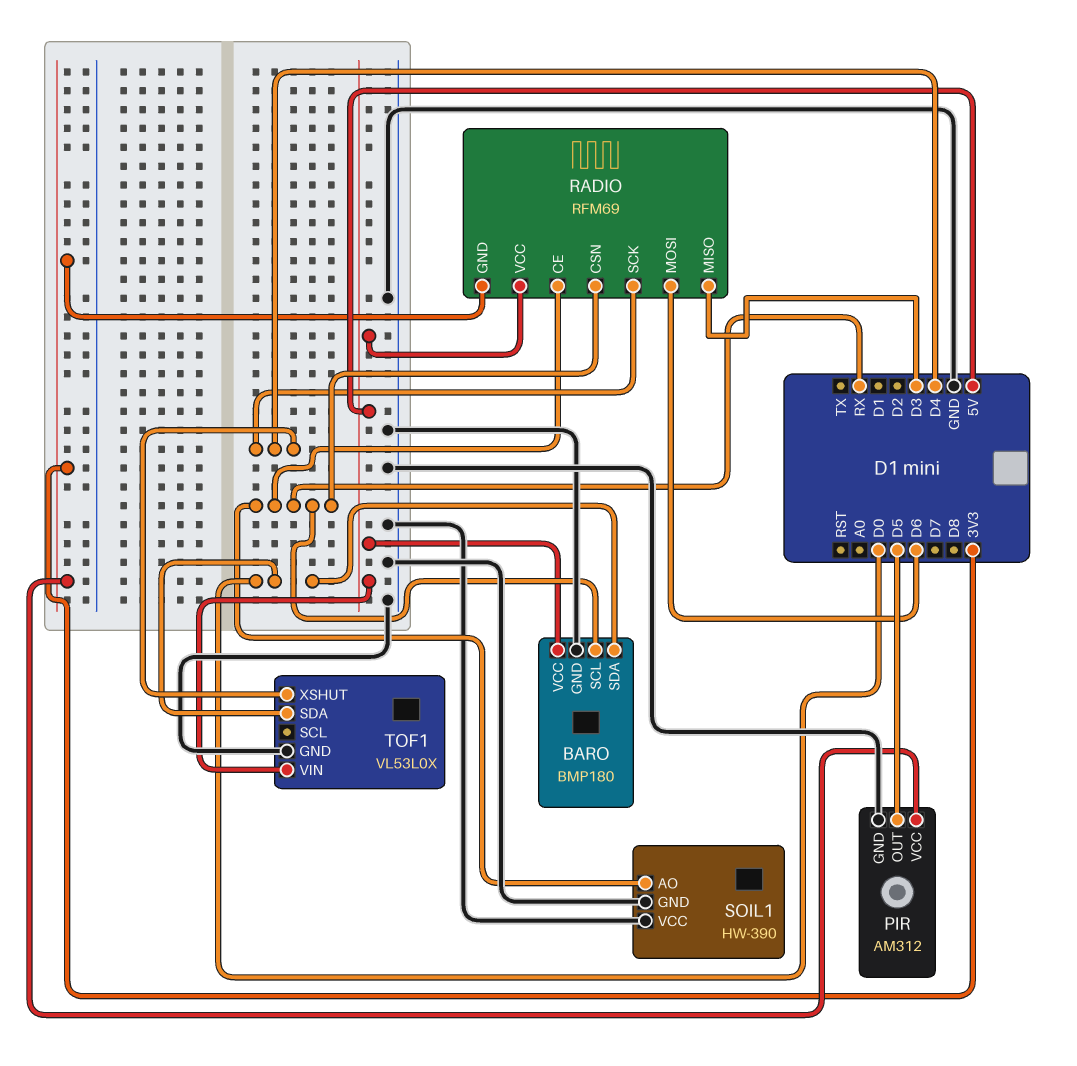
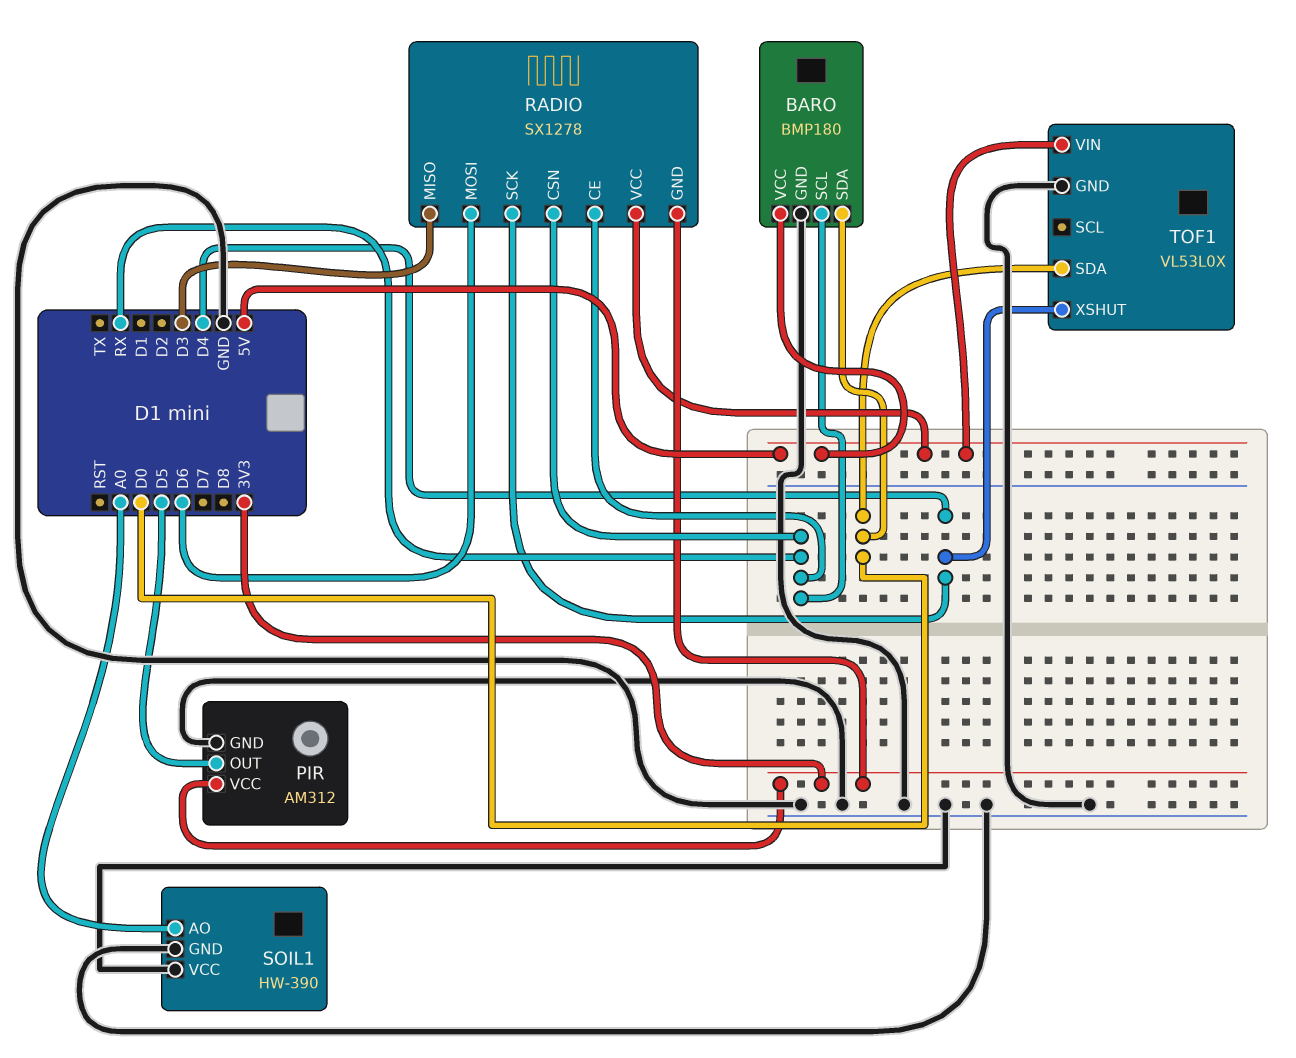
RADIO: RFM69 -> SX1278
SOIL1 pin AO: RX -> A0

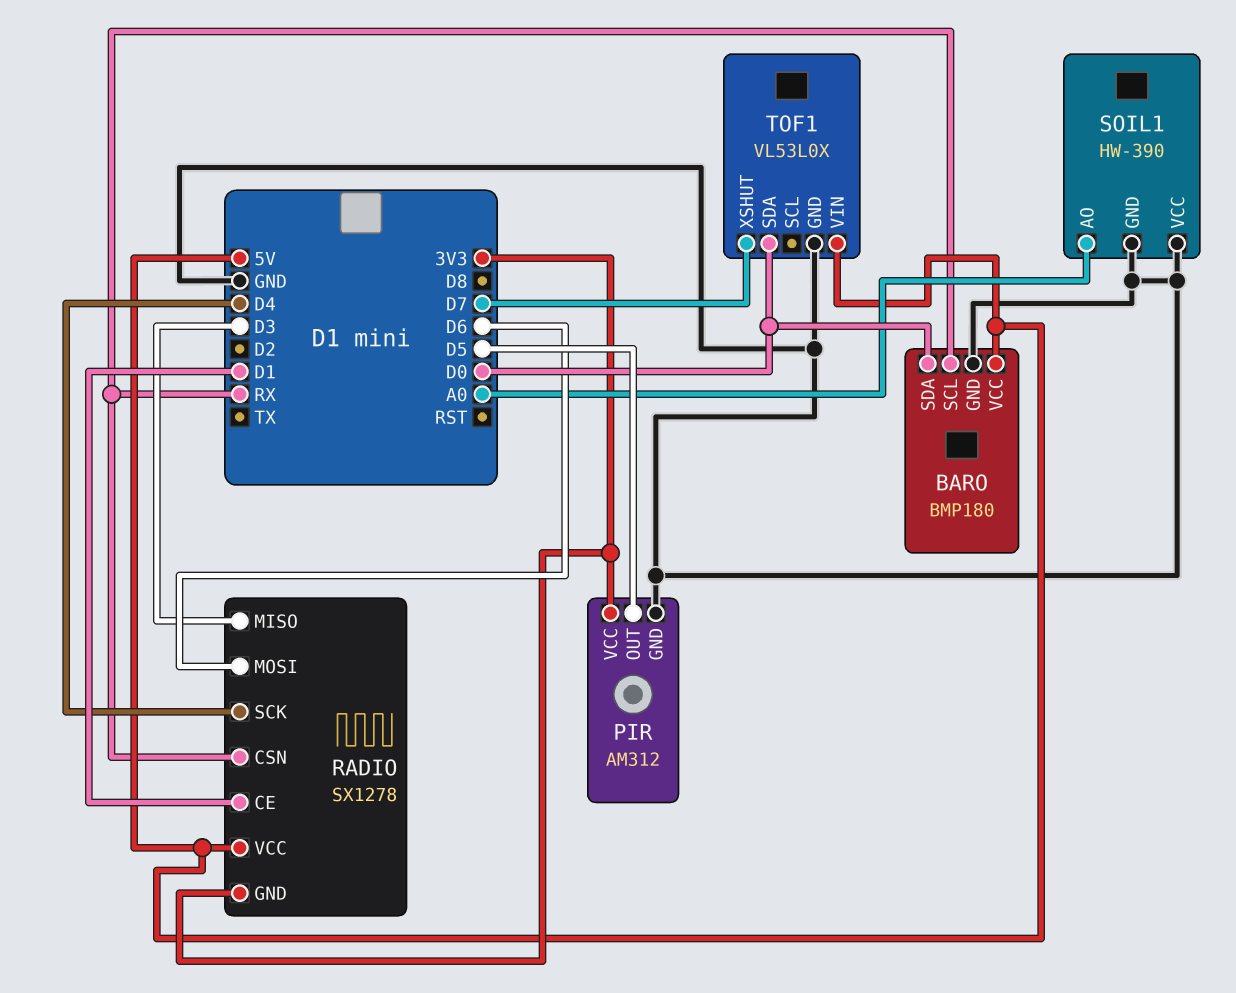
RADIO pin CE: RX -> D1
TOF1 pin XSHUT: D4 -> D7

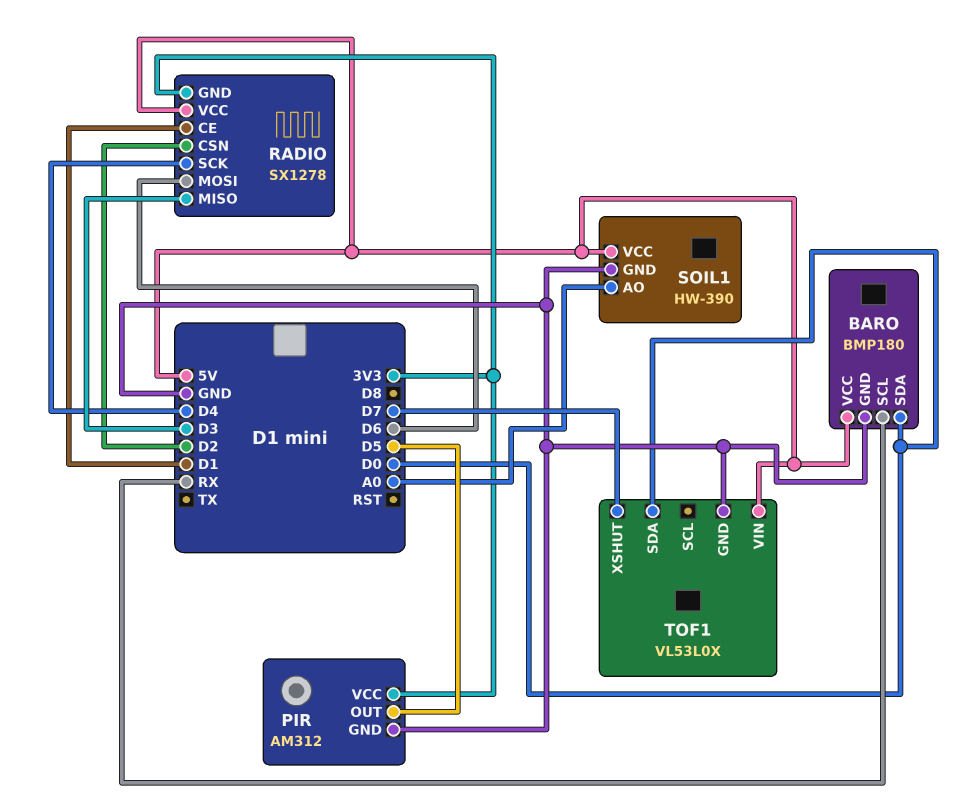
RADIO pin CSN: RX -> D2
SOIL1 pin VCC: GND -> 5V

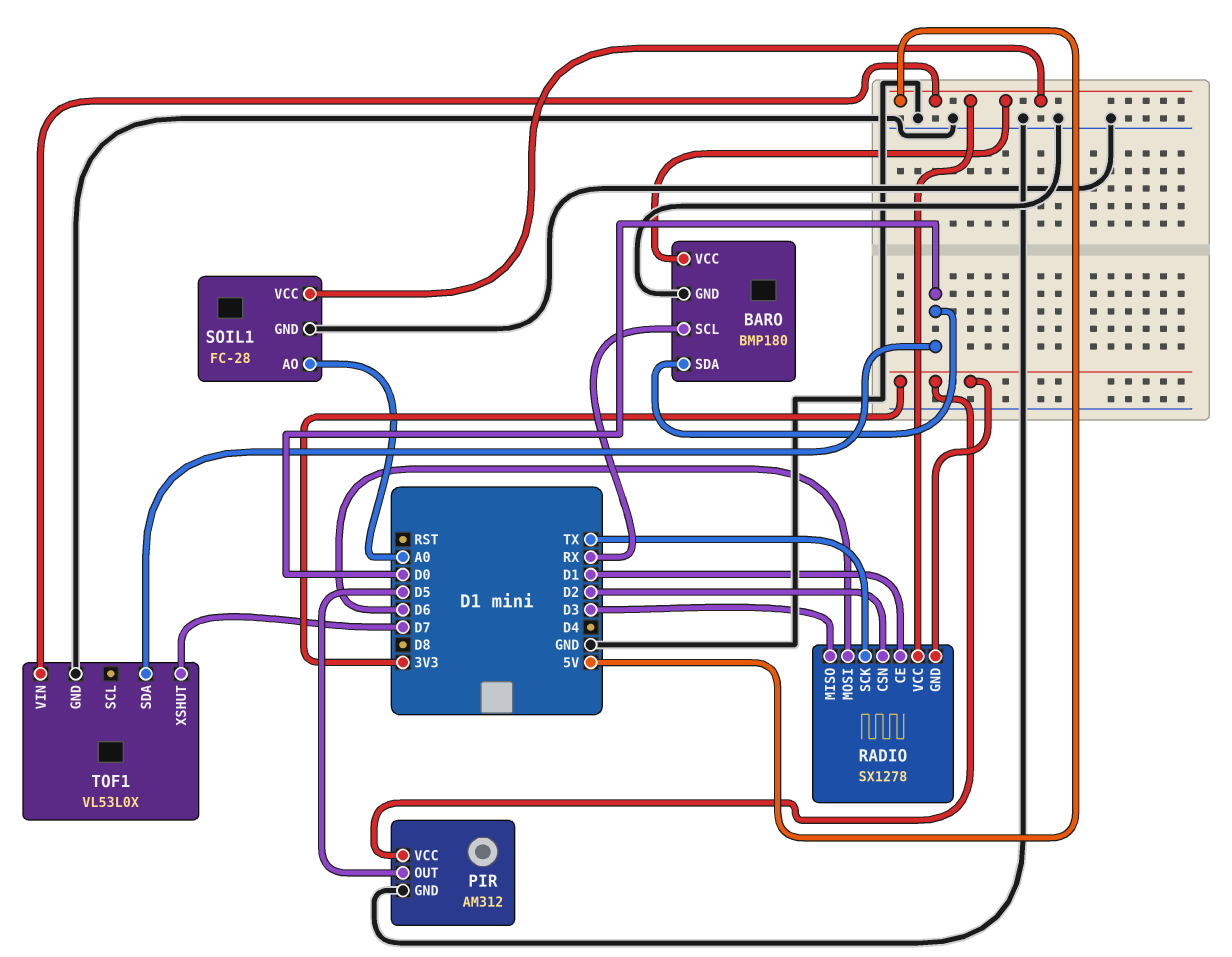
RADIO pin SCK: D4 -> TX
SOIL1: HW-390 -> FC-28

